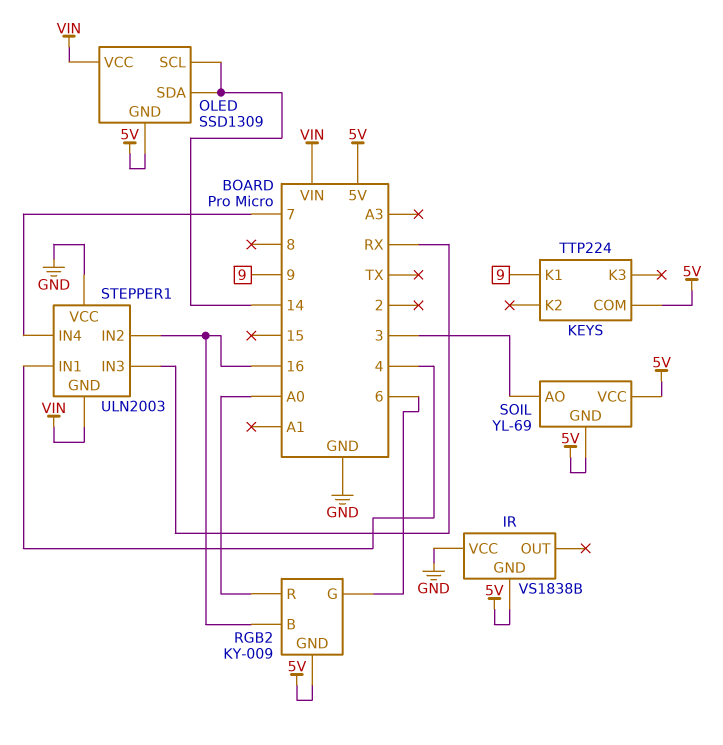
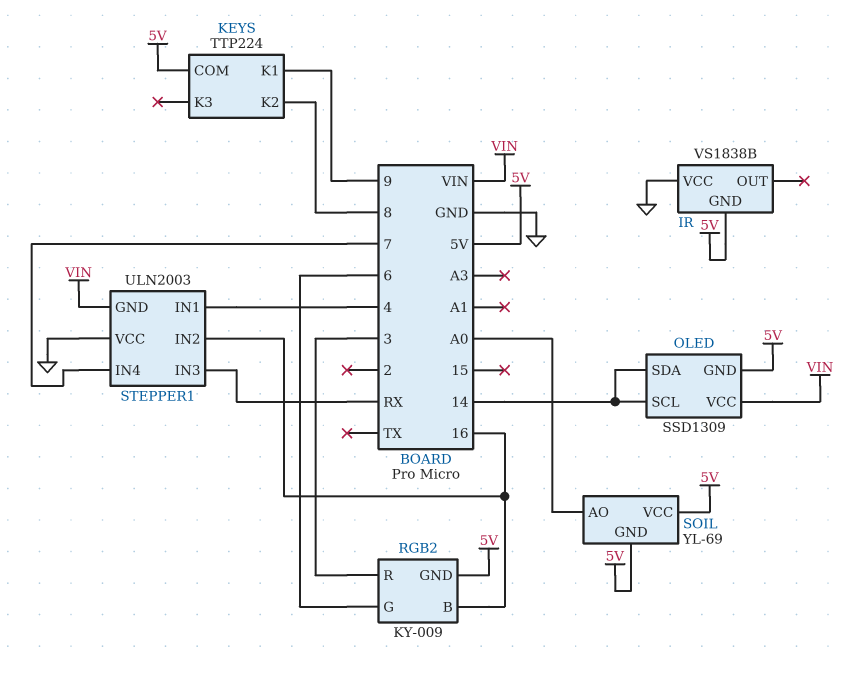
KEYS pin K2: none -> 8
RGB2 pin R: A0 -> 3
SOIL pin AO: 3 -> A0

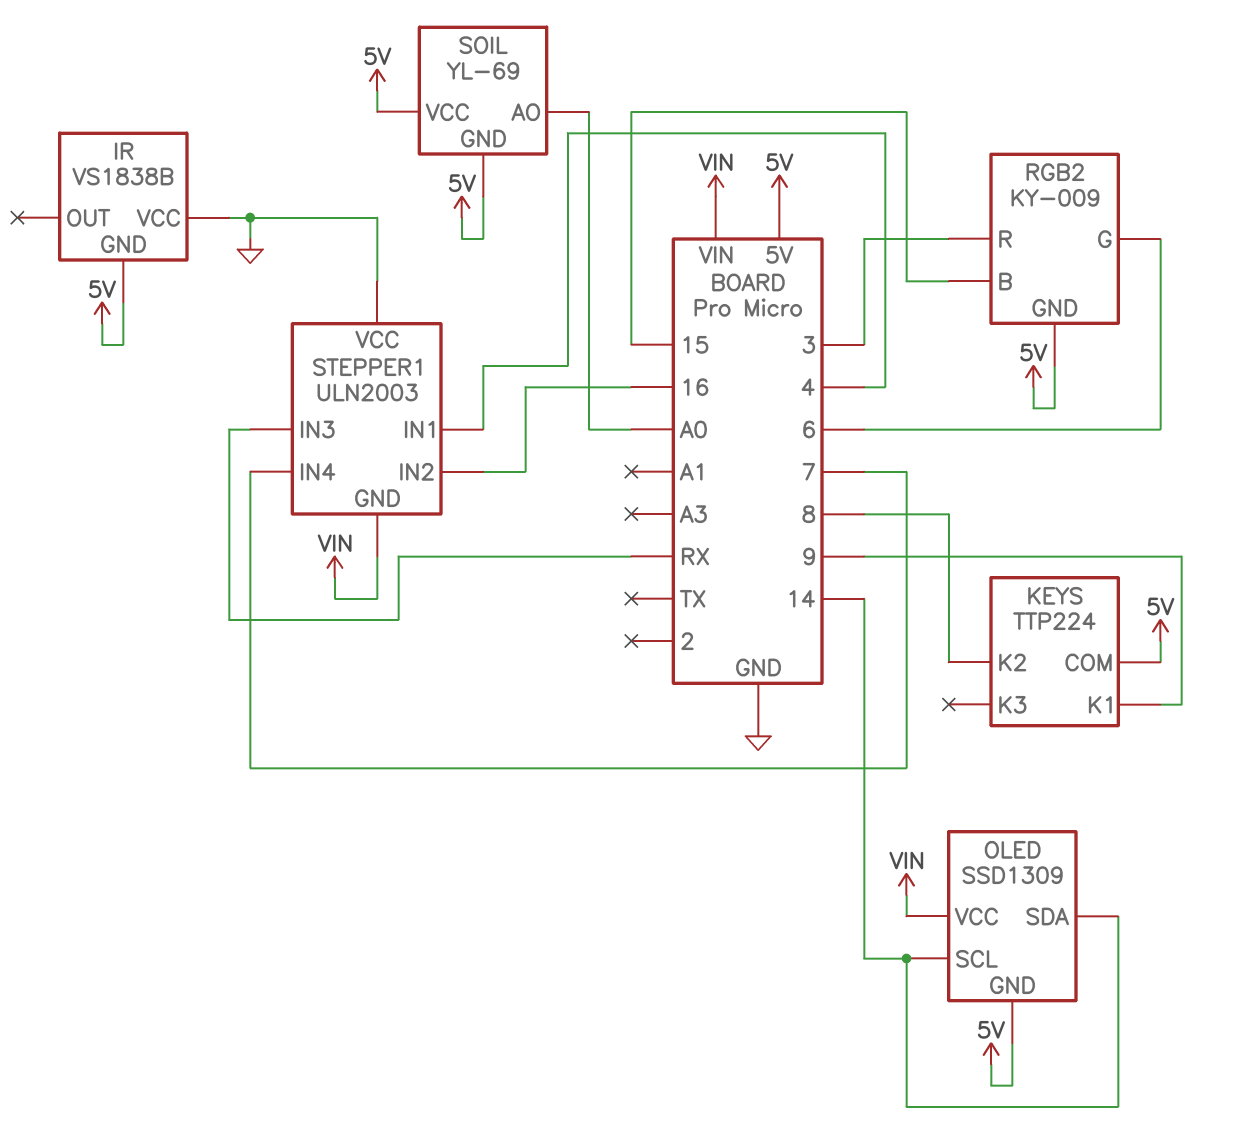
RGB2 pin B: 16 -> 15

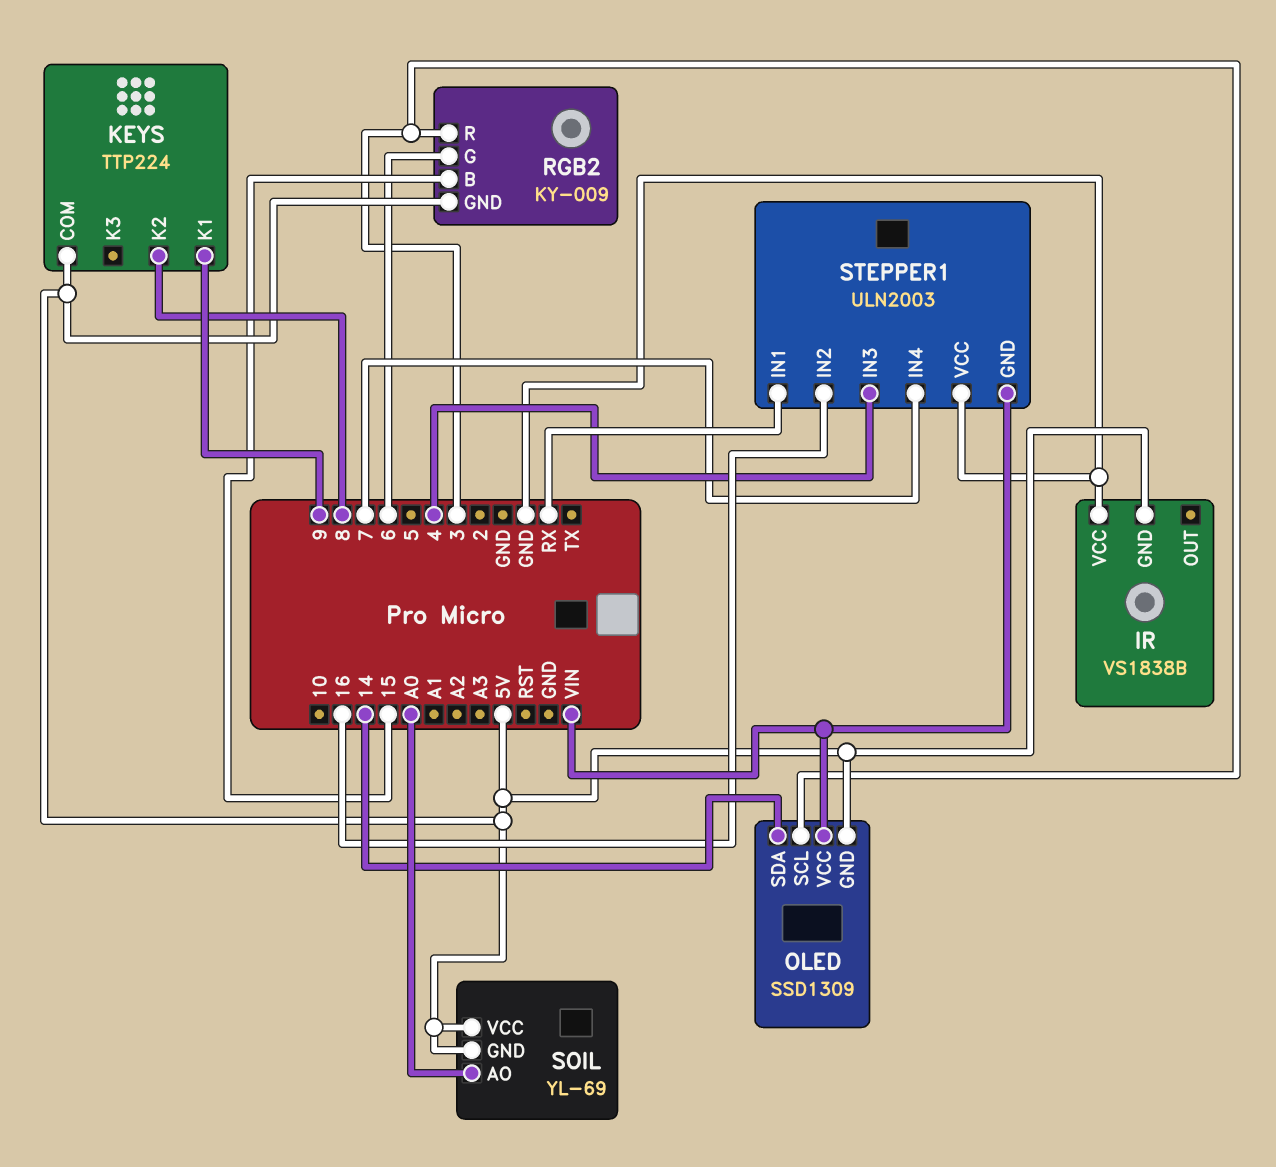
OLED pin SCL: 14 -> 3
STEPPER1 pin IN1: 4 -> RX
STEPPER1 pin IN3: RX -> 4

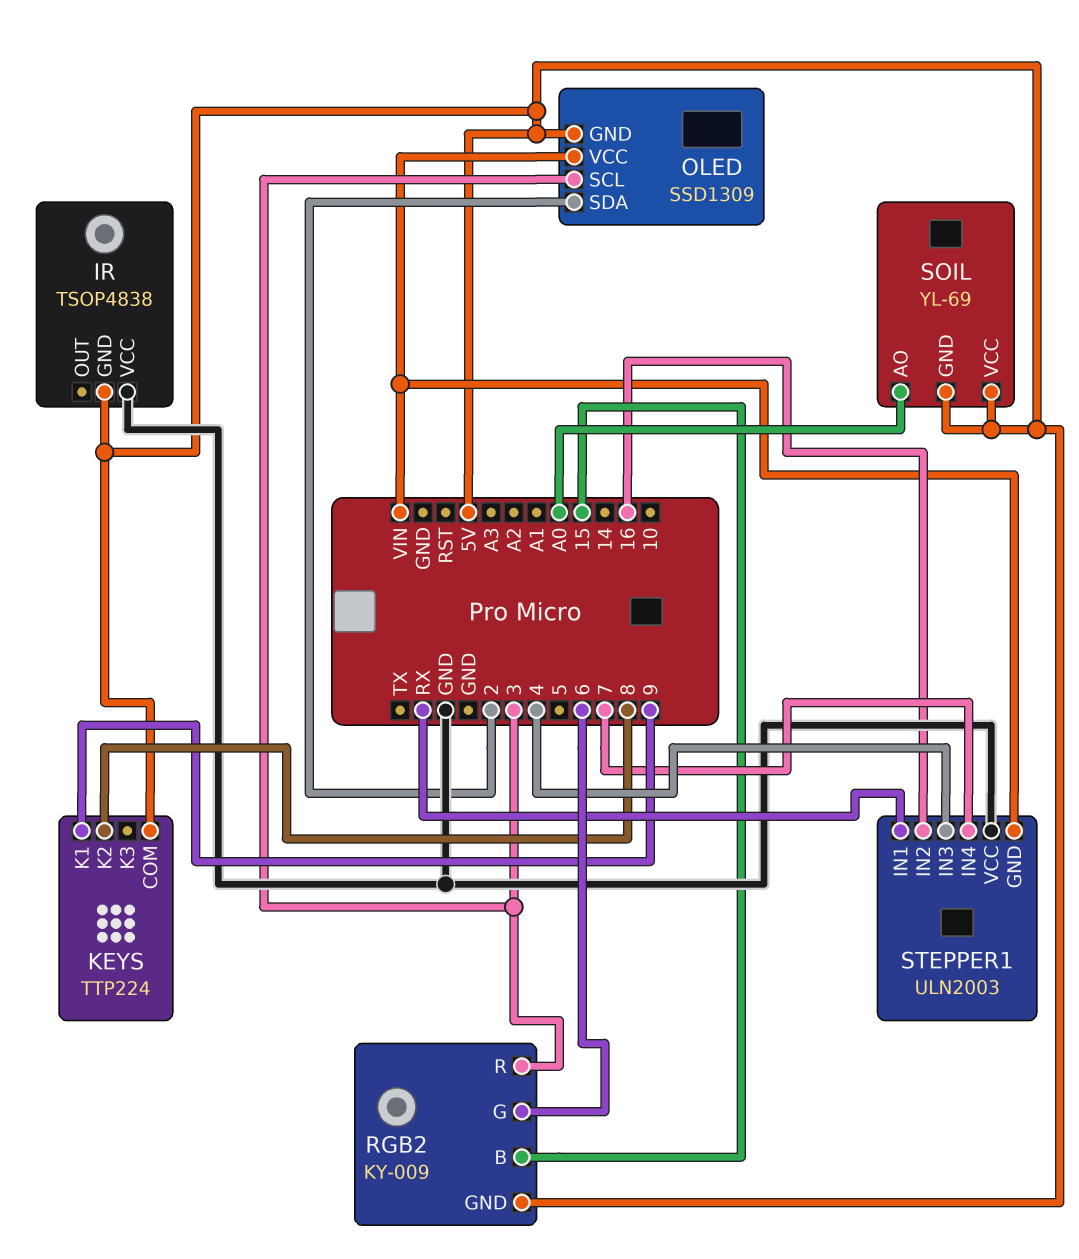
IR: VS1838B -> TSOP4838
OLED pin SDA: 14 -> 2

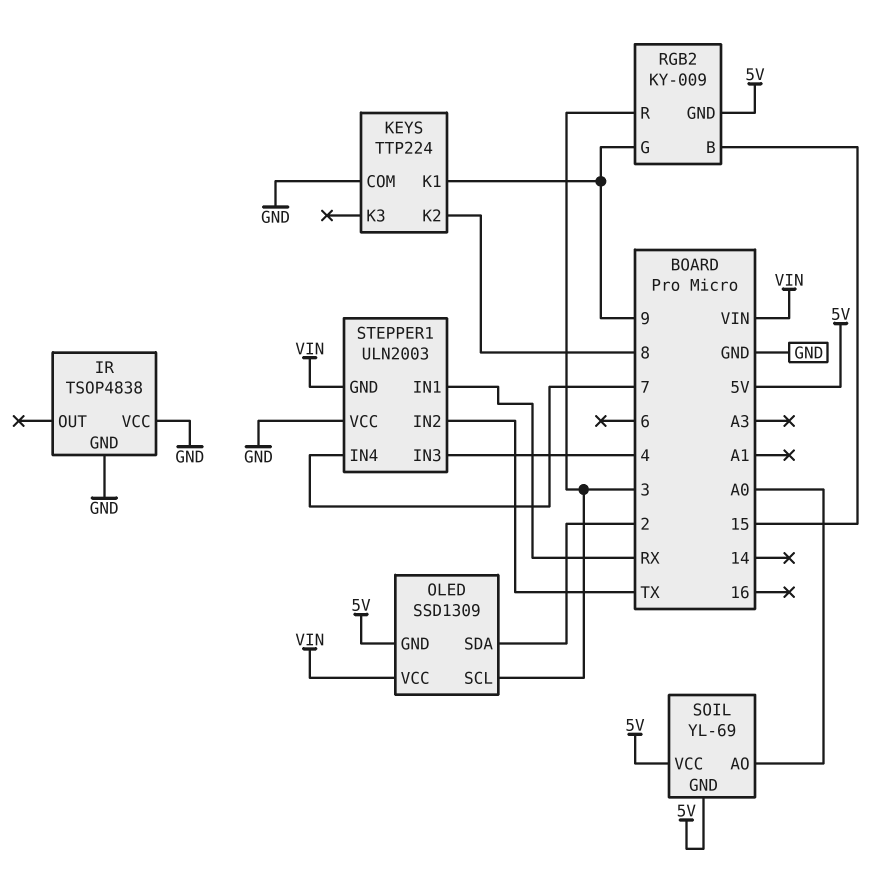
IR pin GND: 5V -> GND
KEYS pin COM: 5V -> GND
RGB2 pin G: 6 -> 9
STEPPER1 pin IN2: 16 -> TX

